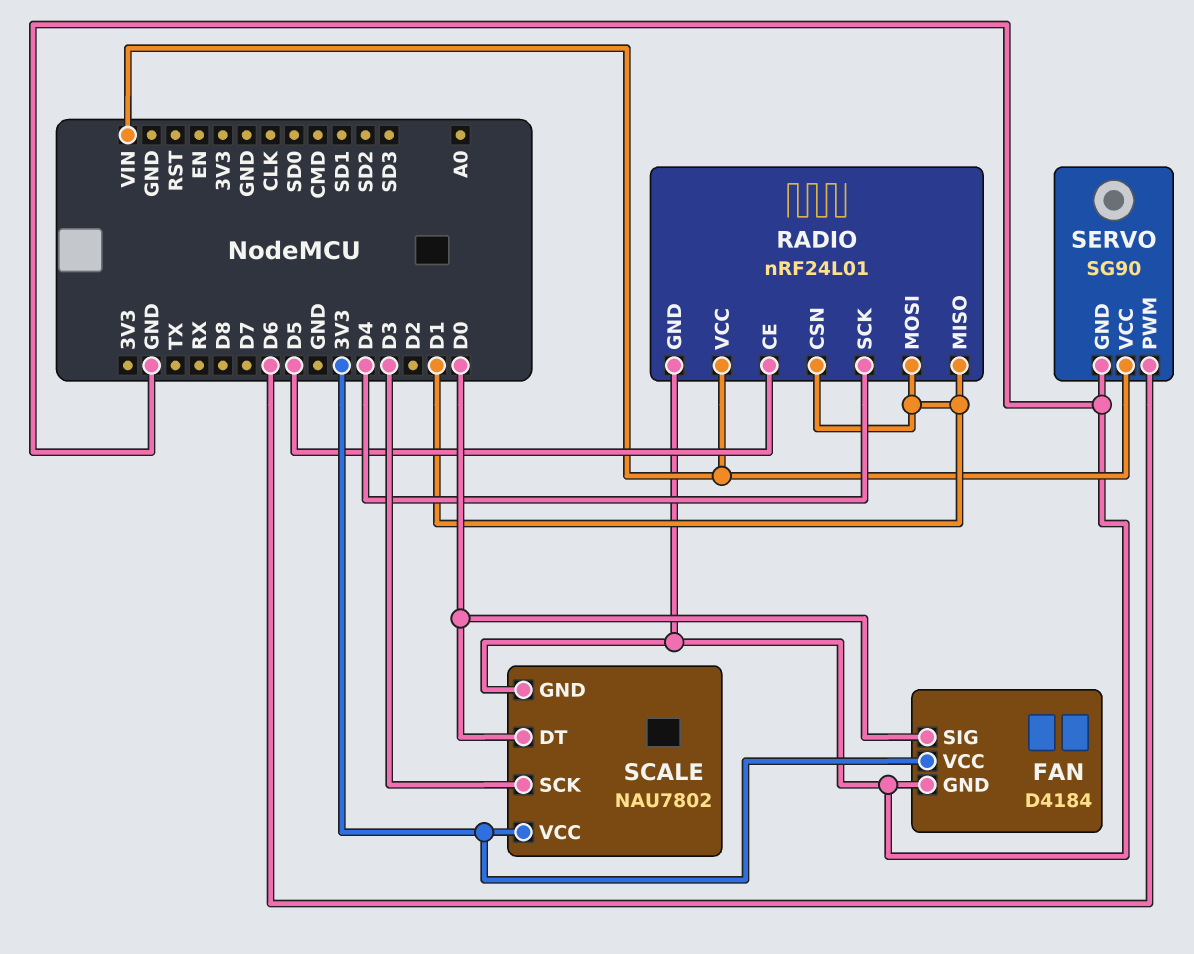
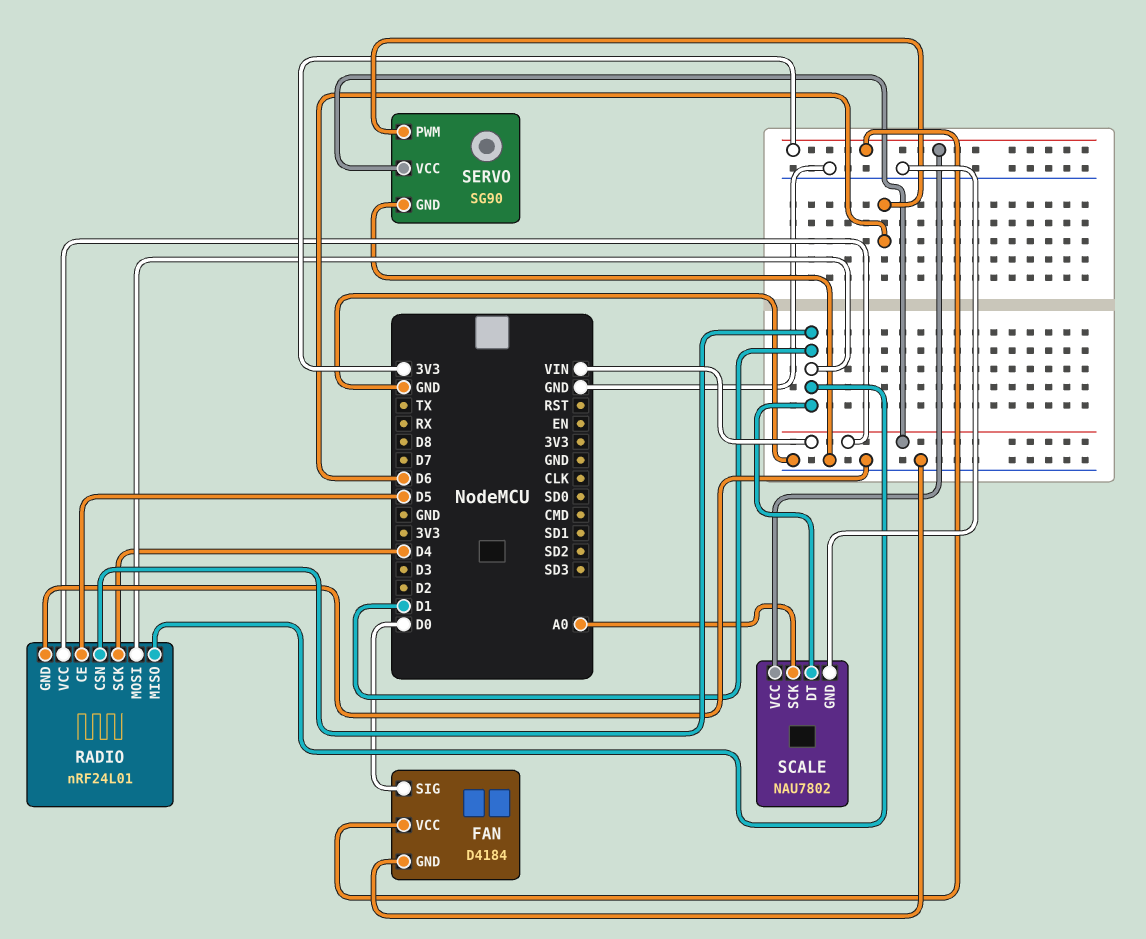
SCALE pin DT: D0 -> D1
SCALE pin SCK: D3 -> A0

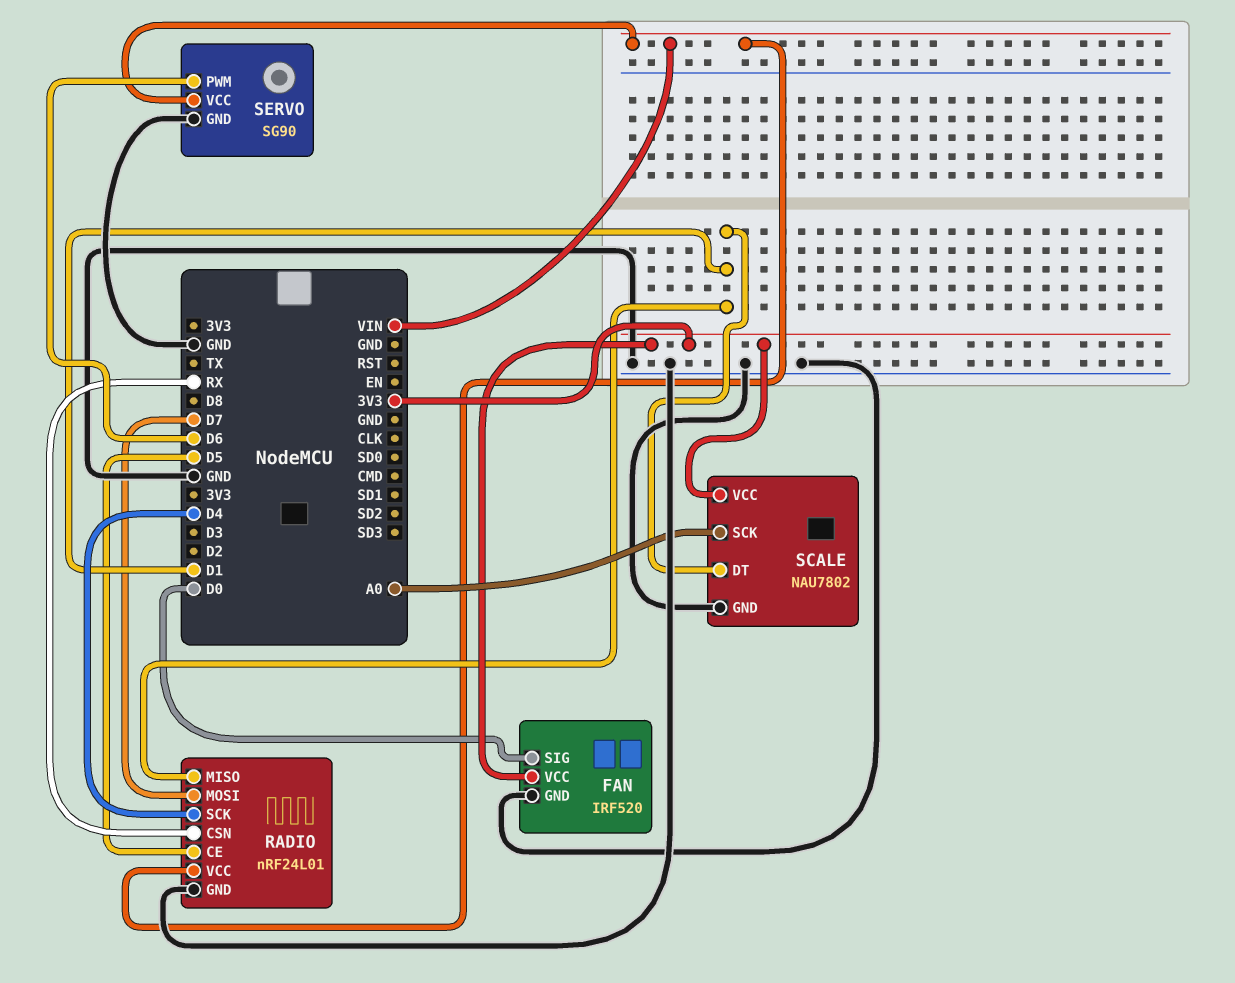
FAN: D4184 -> IRF520
RADIO pin CSN: D1 -> RX
RADIO pin MOSI: D1 -> D7

